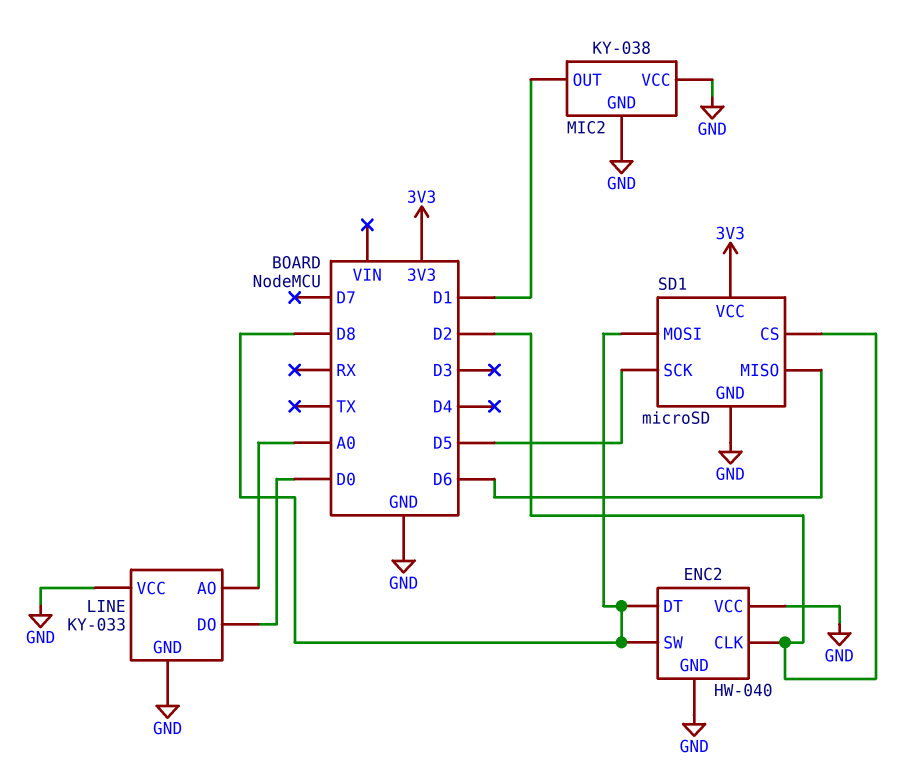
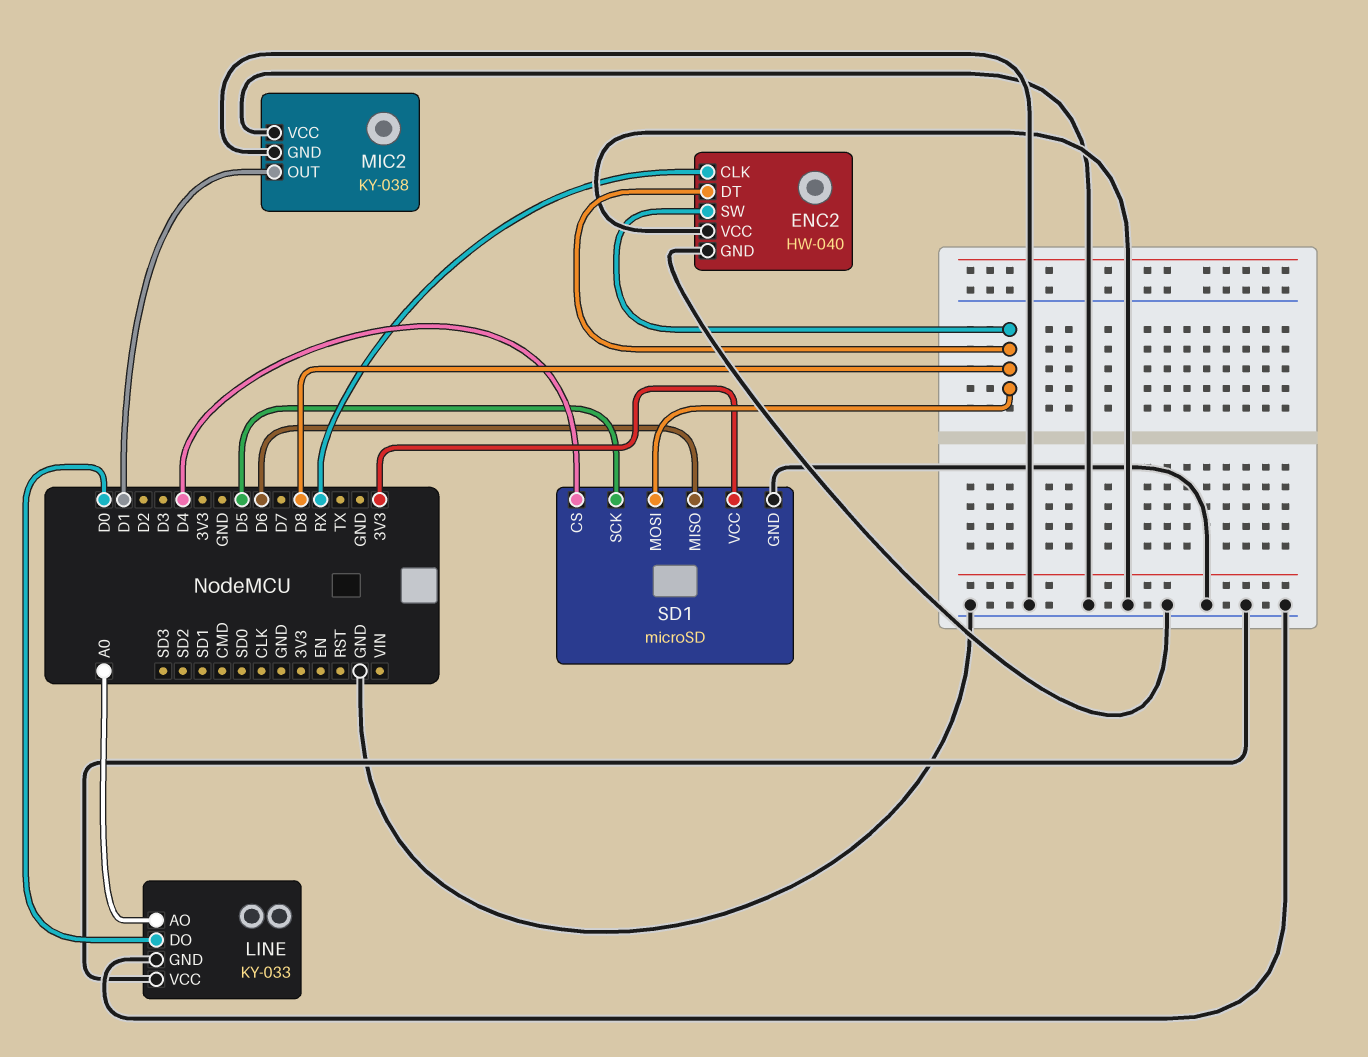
ENC2 pin CLK: D2 -> RX
SD1 pin CS: D2 -> D4

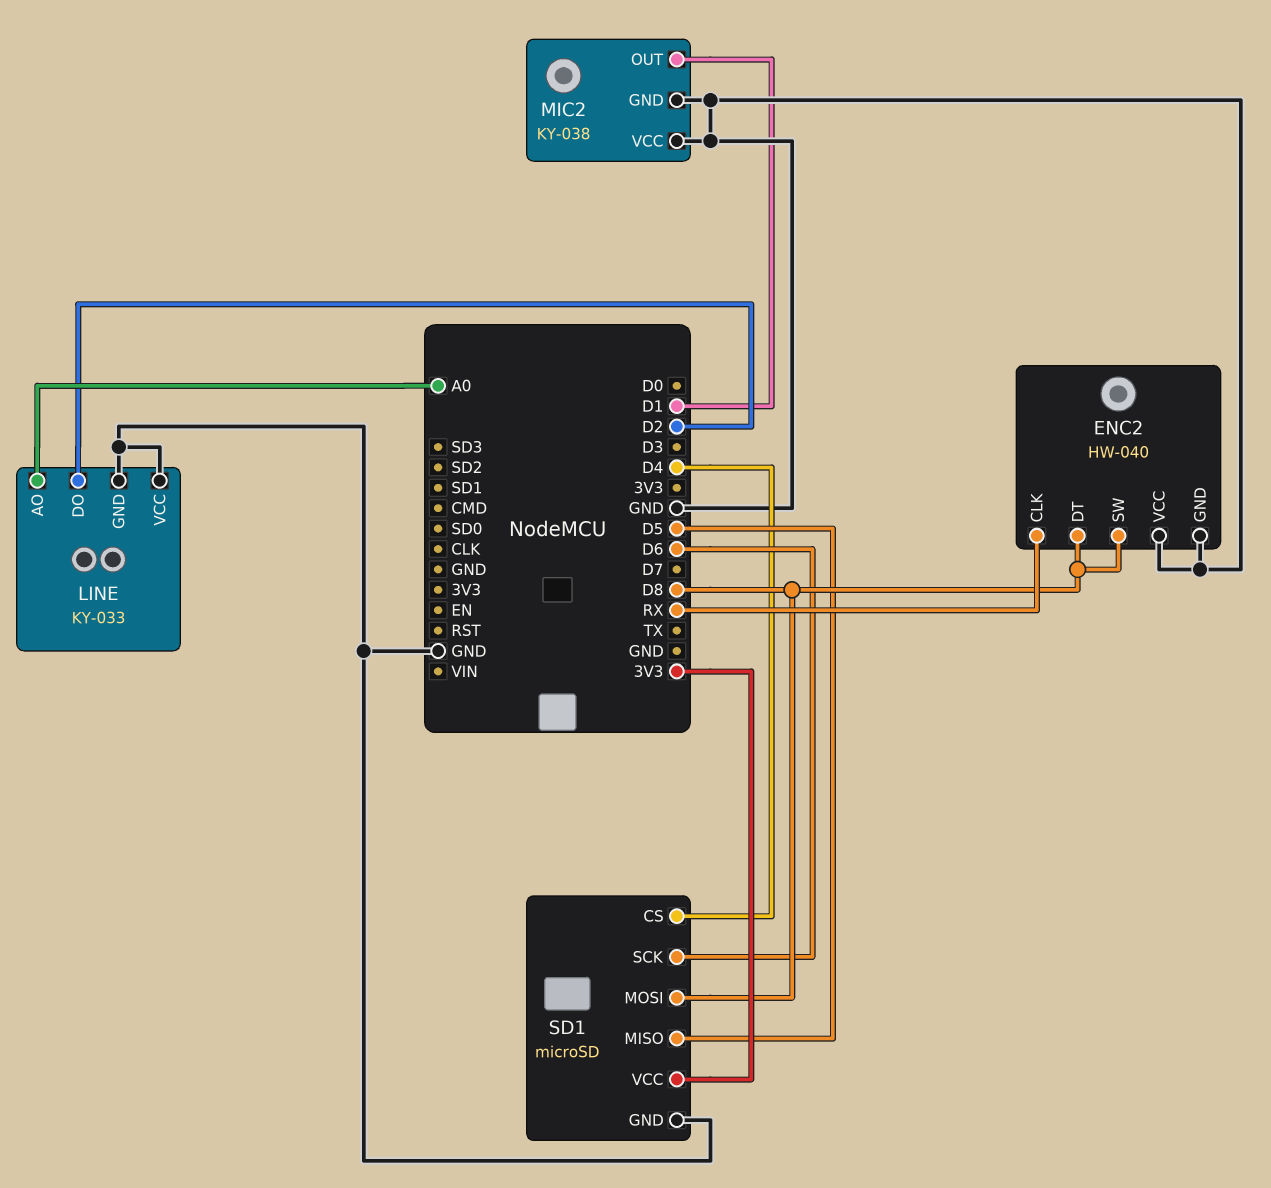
LINE pin DO: D0 -> D2
SD1 pin MISO: D6 -> D5
SD1 pin SCK: D5 -> D6

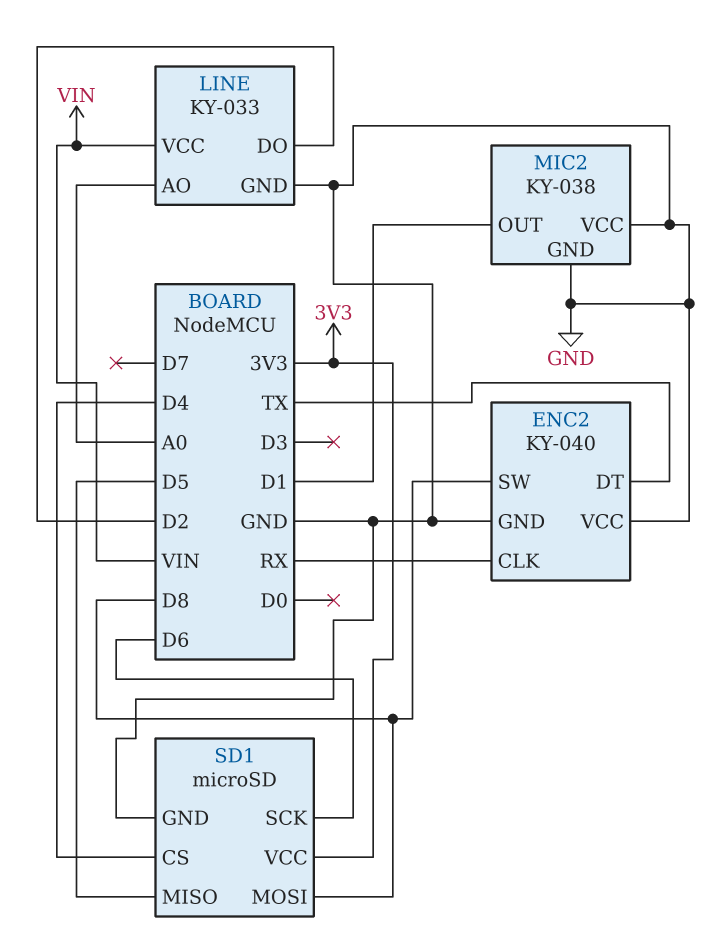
ENC2: HW-040 -> KY-040
ENC2 pin DT: D8 -> TX
LINE pin VCC: GND -> VIN

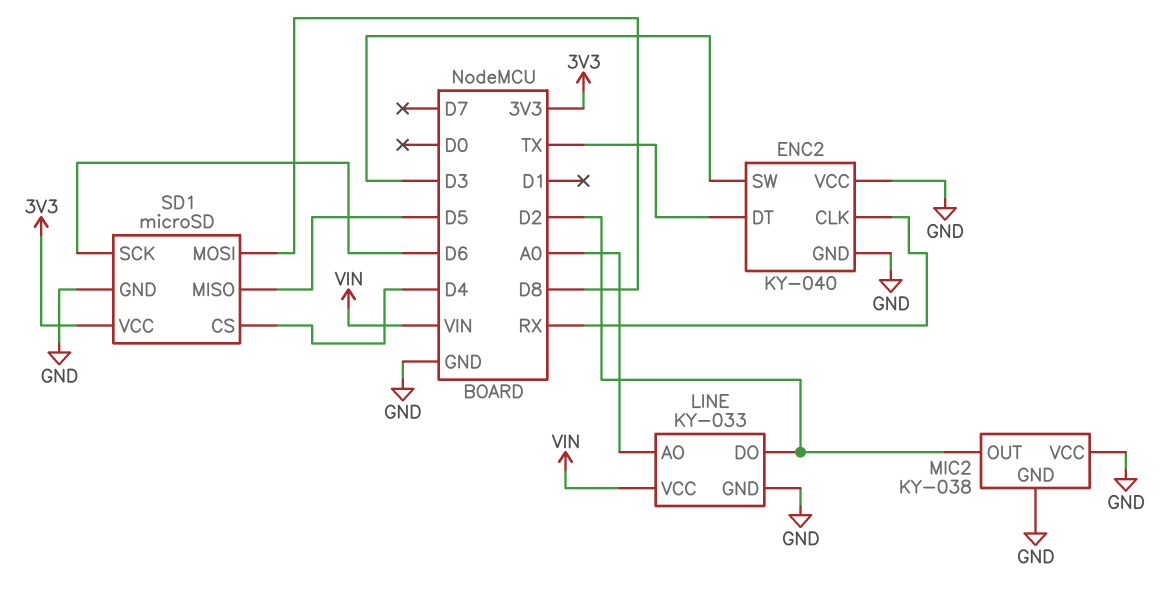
ENC2 pin SW: D8 -> D3
MIC2 pin OUT: D1 -> D2

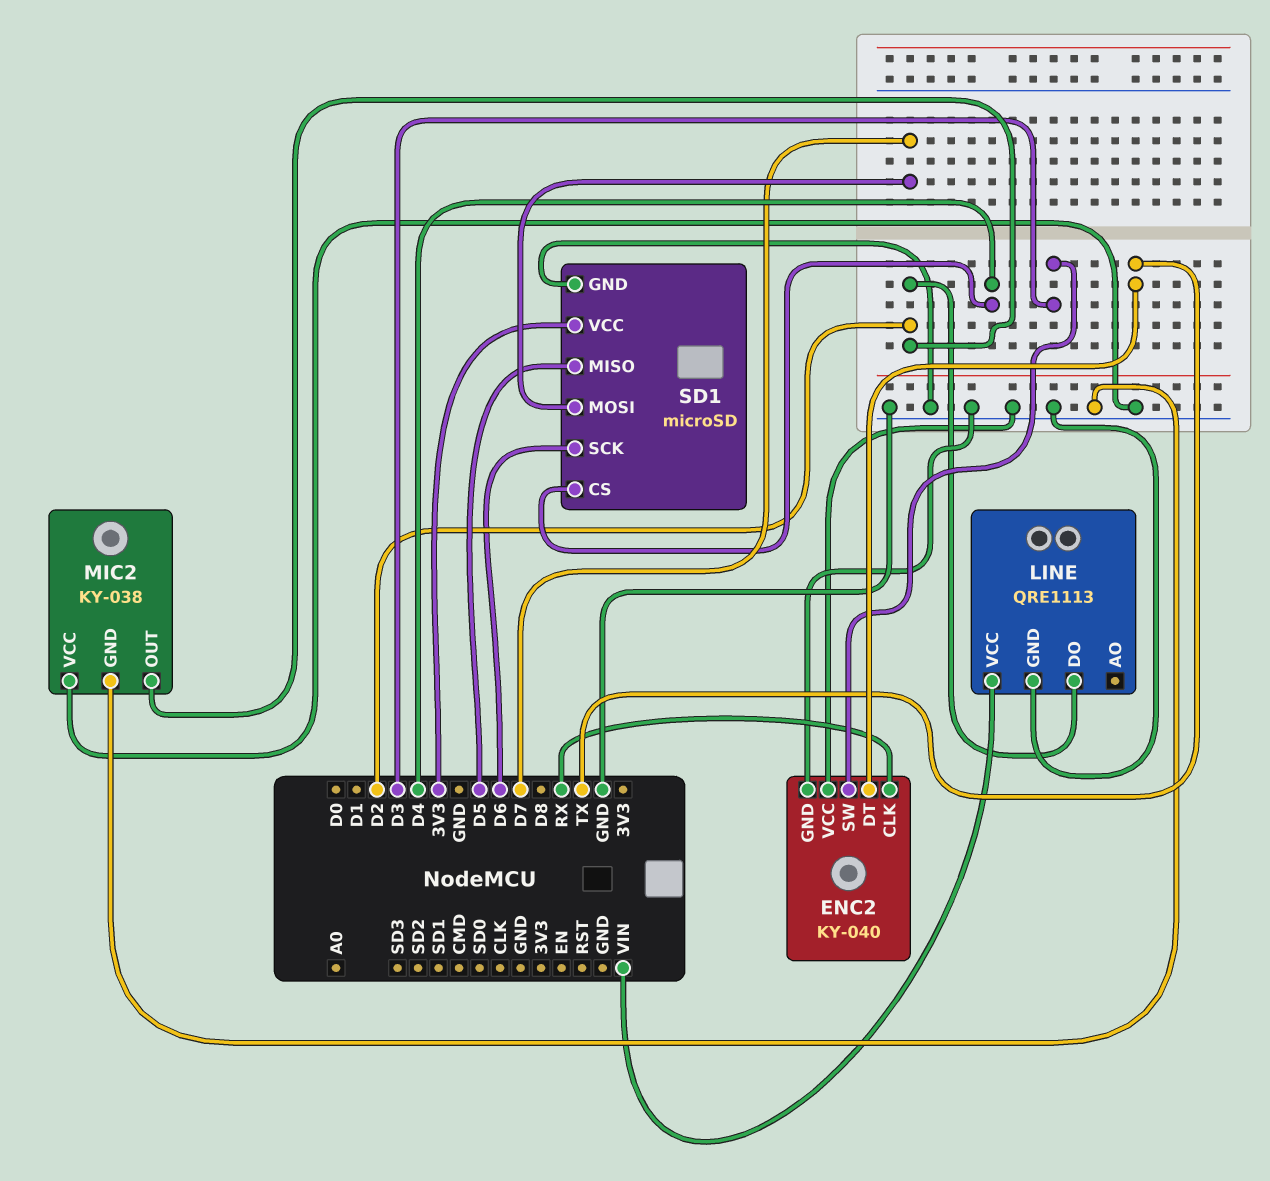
LINE: KY-033 -> QRE1113
LINE pin AO: A0 -> none
SD1 pin MOSI: D8 -> D7

